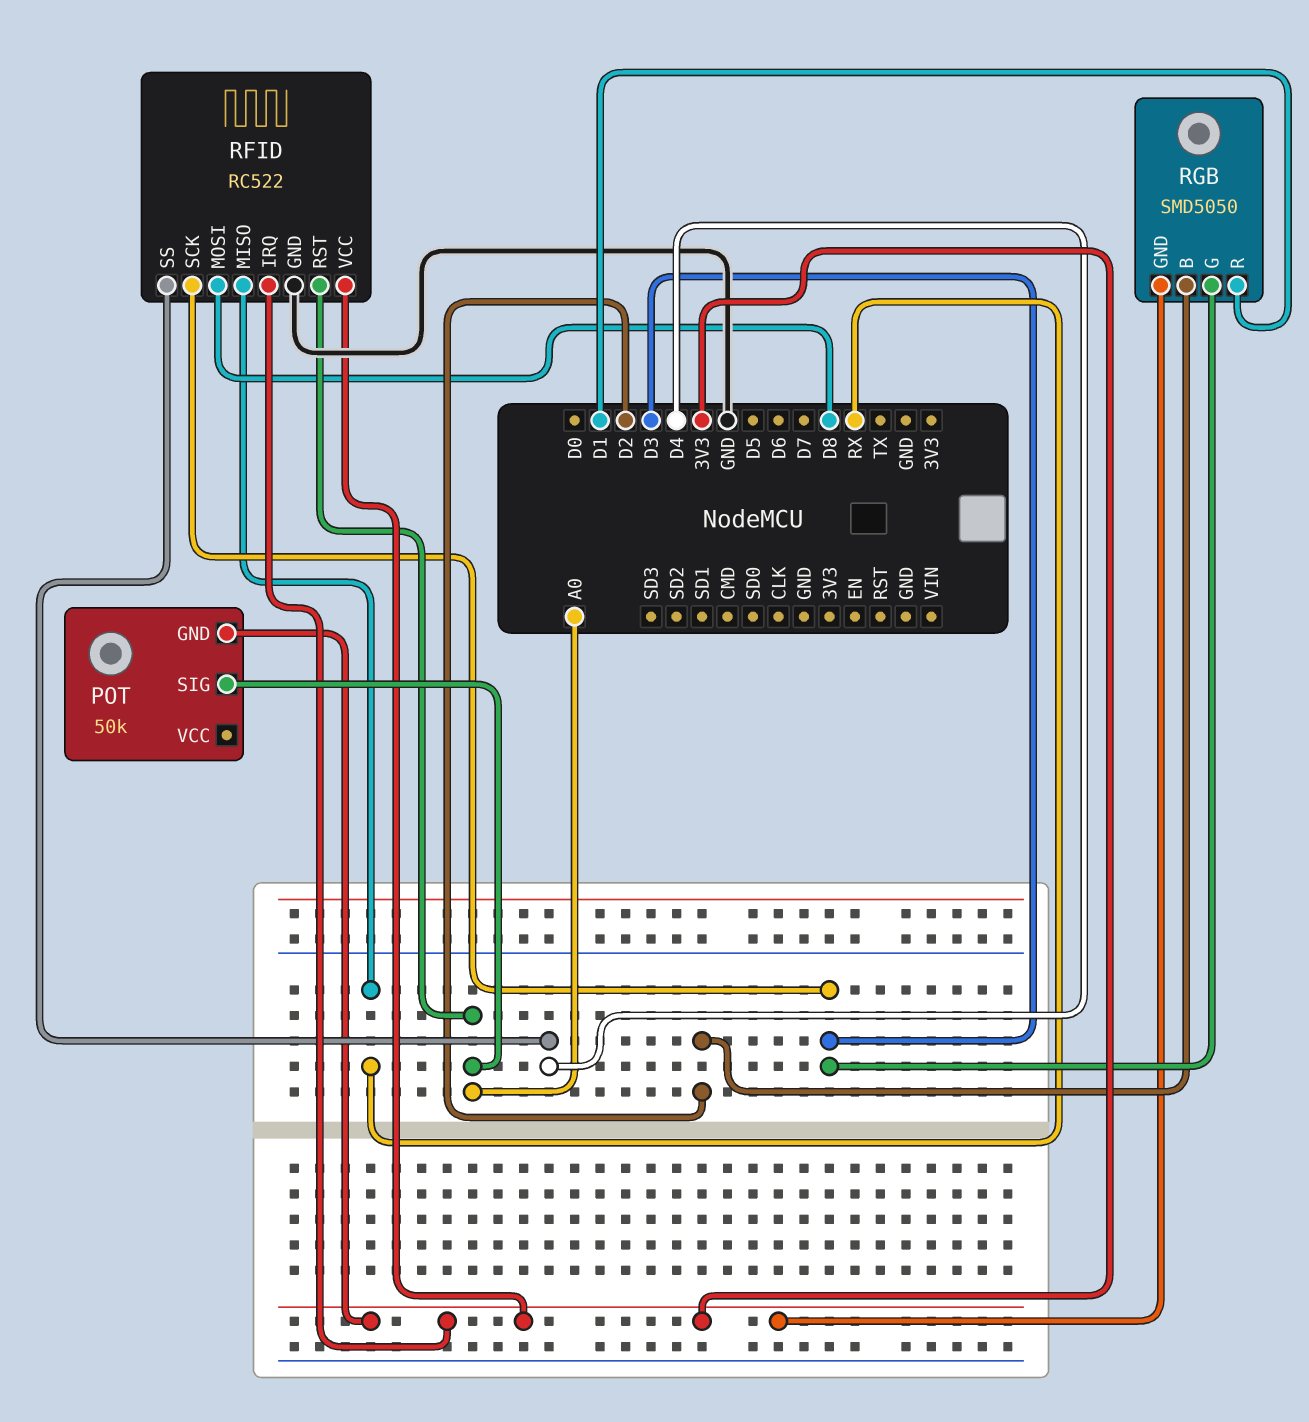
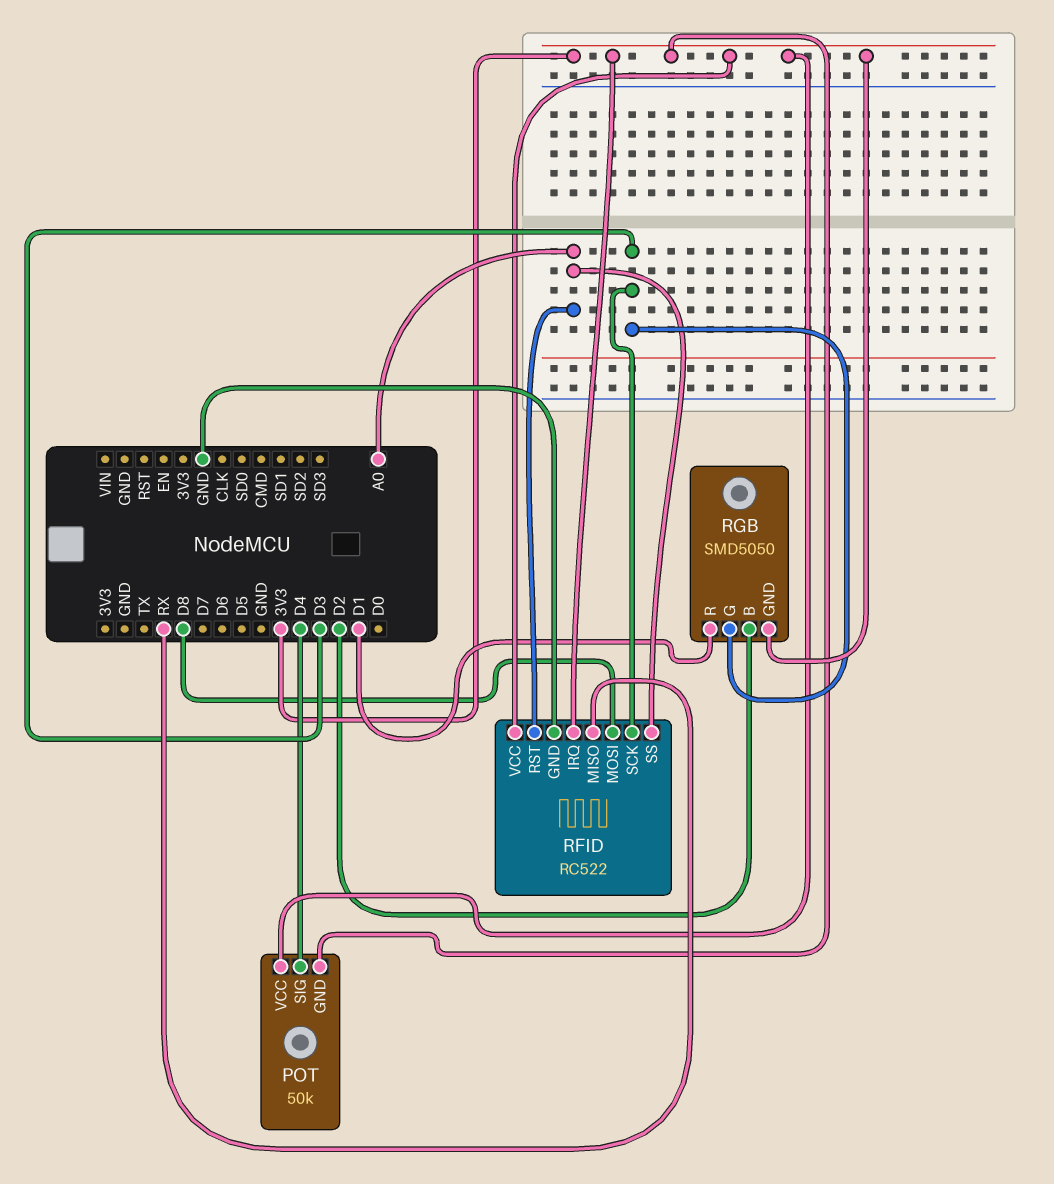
POT pin SIG: A0 -> D4
POT pin VCC: none -> 3V3
RFID pin SS: D4 -> A0

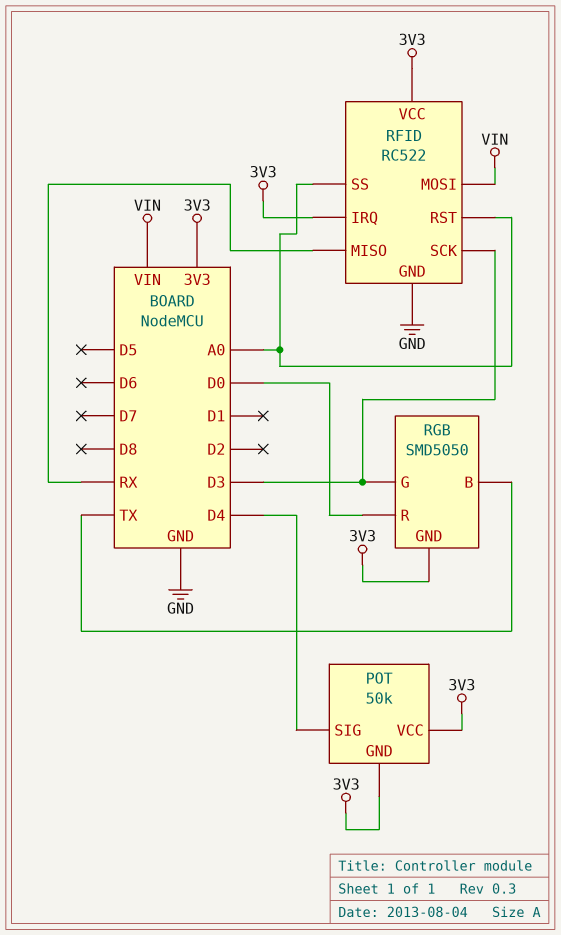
RFID pin MOSI: D8 -> VIN
RGB pin B: D2 -> TX
RGB pin R: D1 -> D0

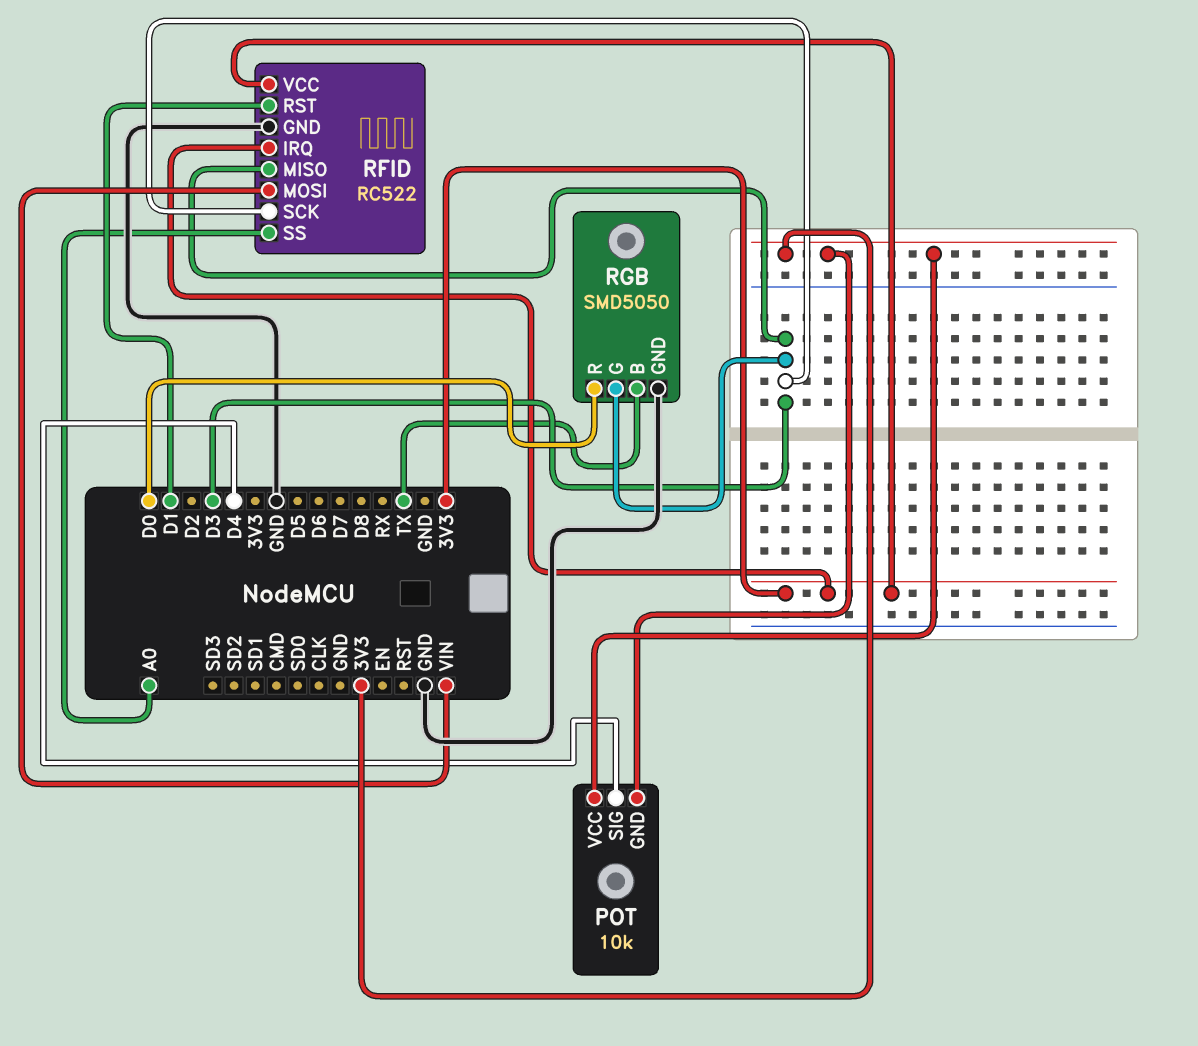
POT: 50k -> 10k
RFID pin MISO: RX -> D3
RFID pin RST: A0 -> D1
RGB pin GND: 3V3 -> GND

